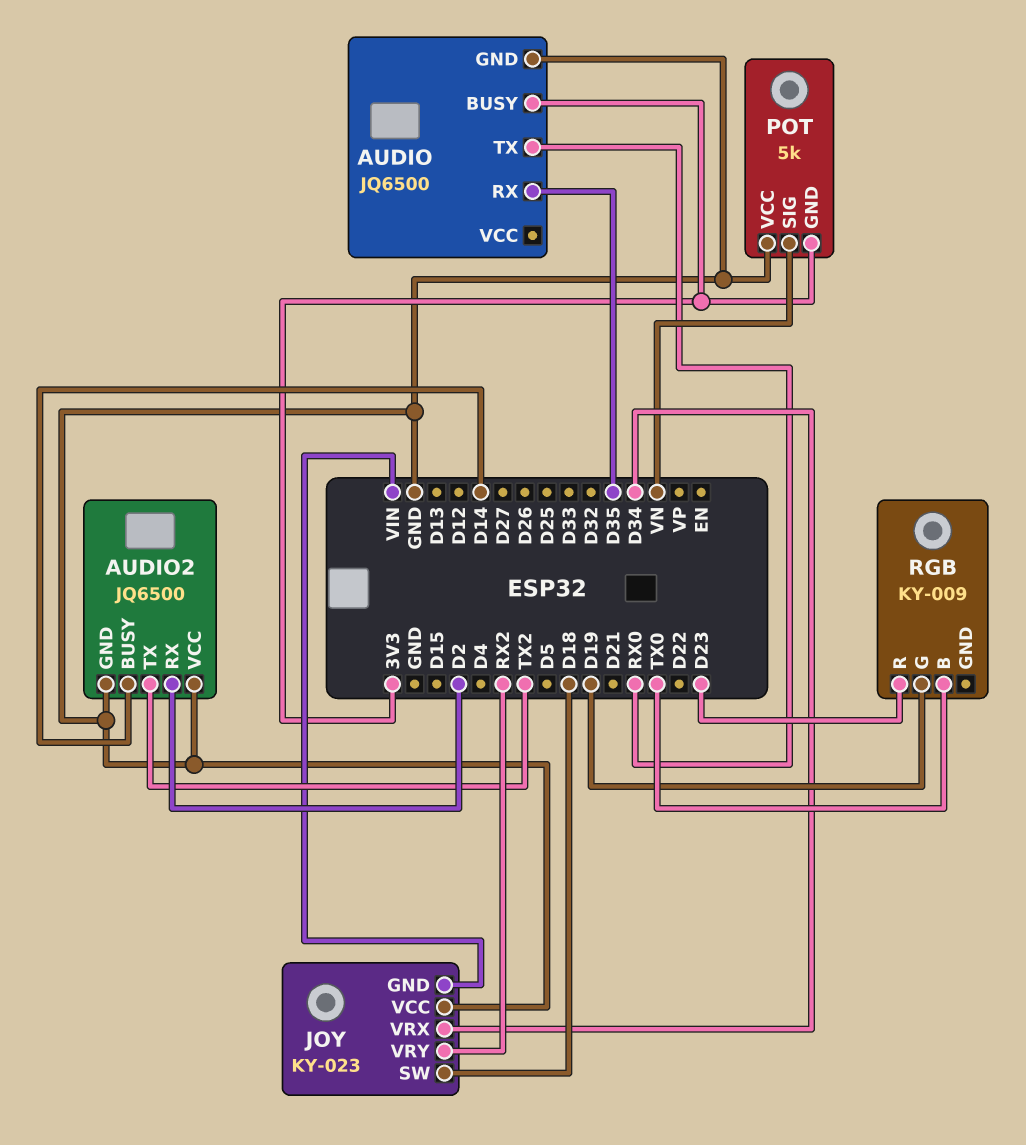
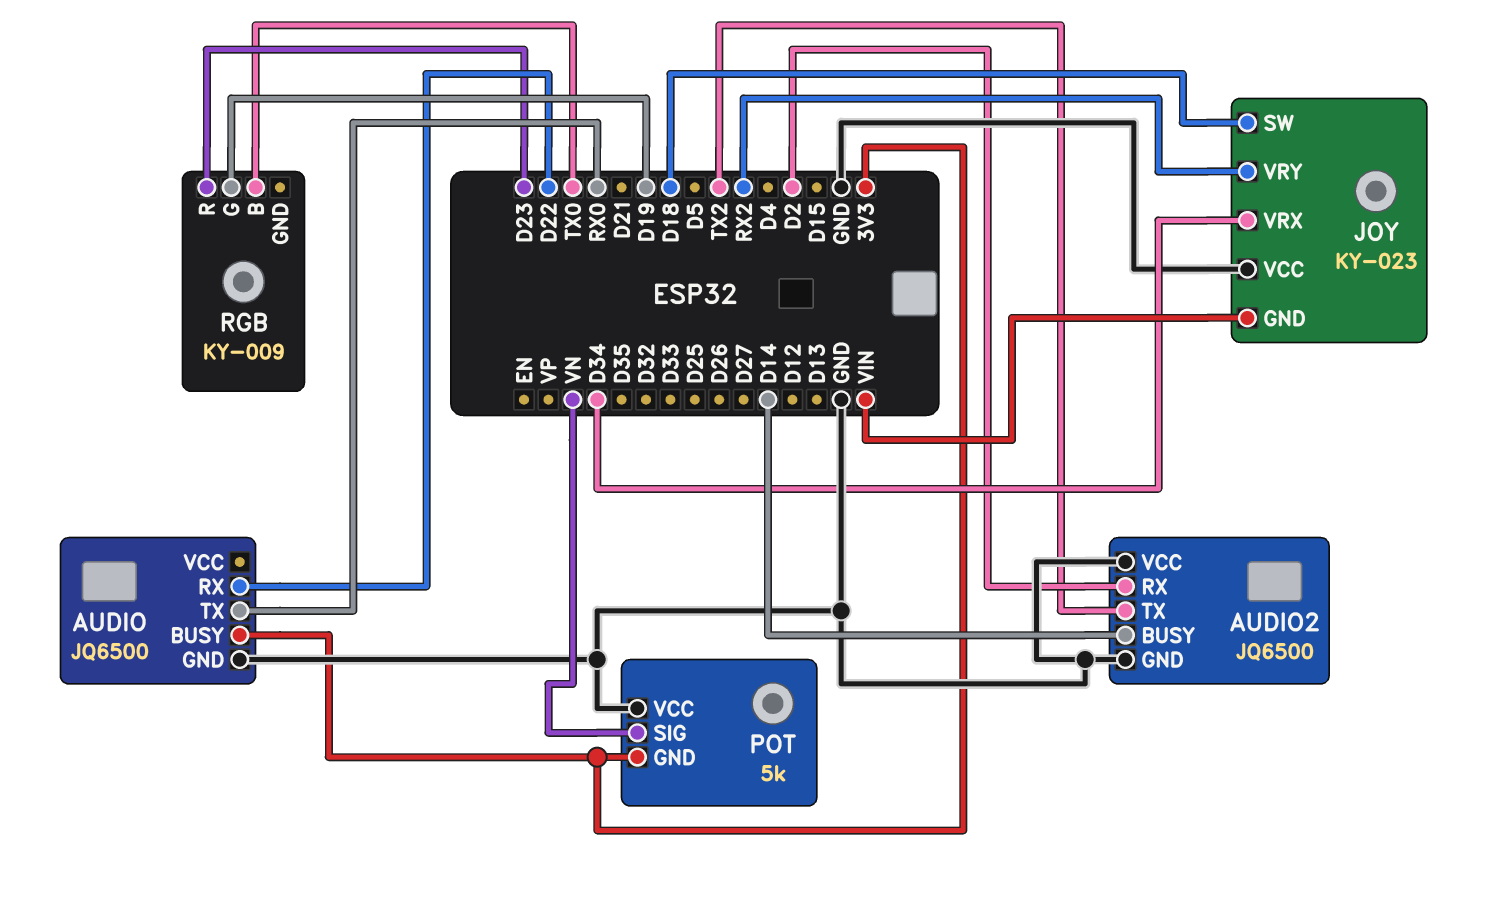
AUDIO pin RX: D35 -> D22

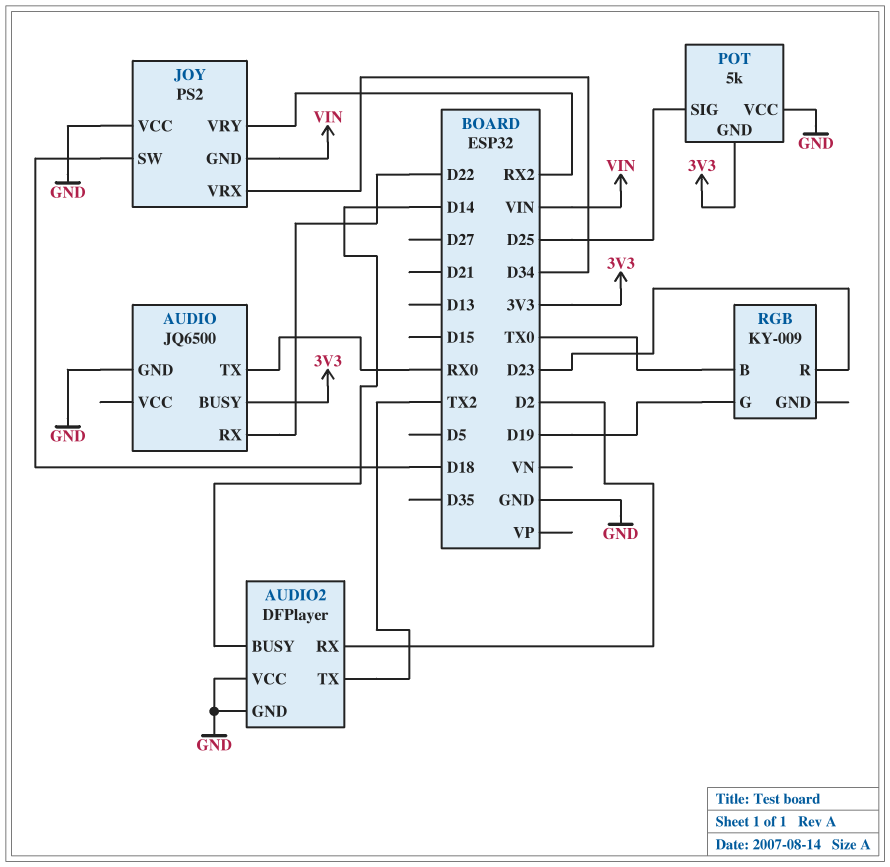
AUDIO2: JQ6500 -> DFPlayer
JOY: KY-023 -> PS2
POT pin SIG: VN -> D25

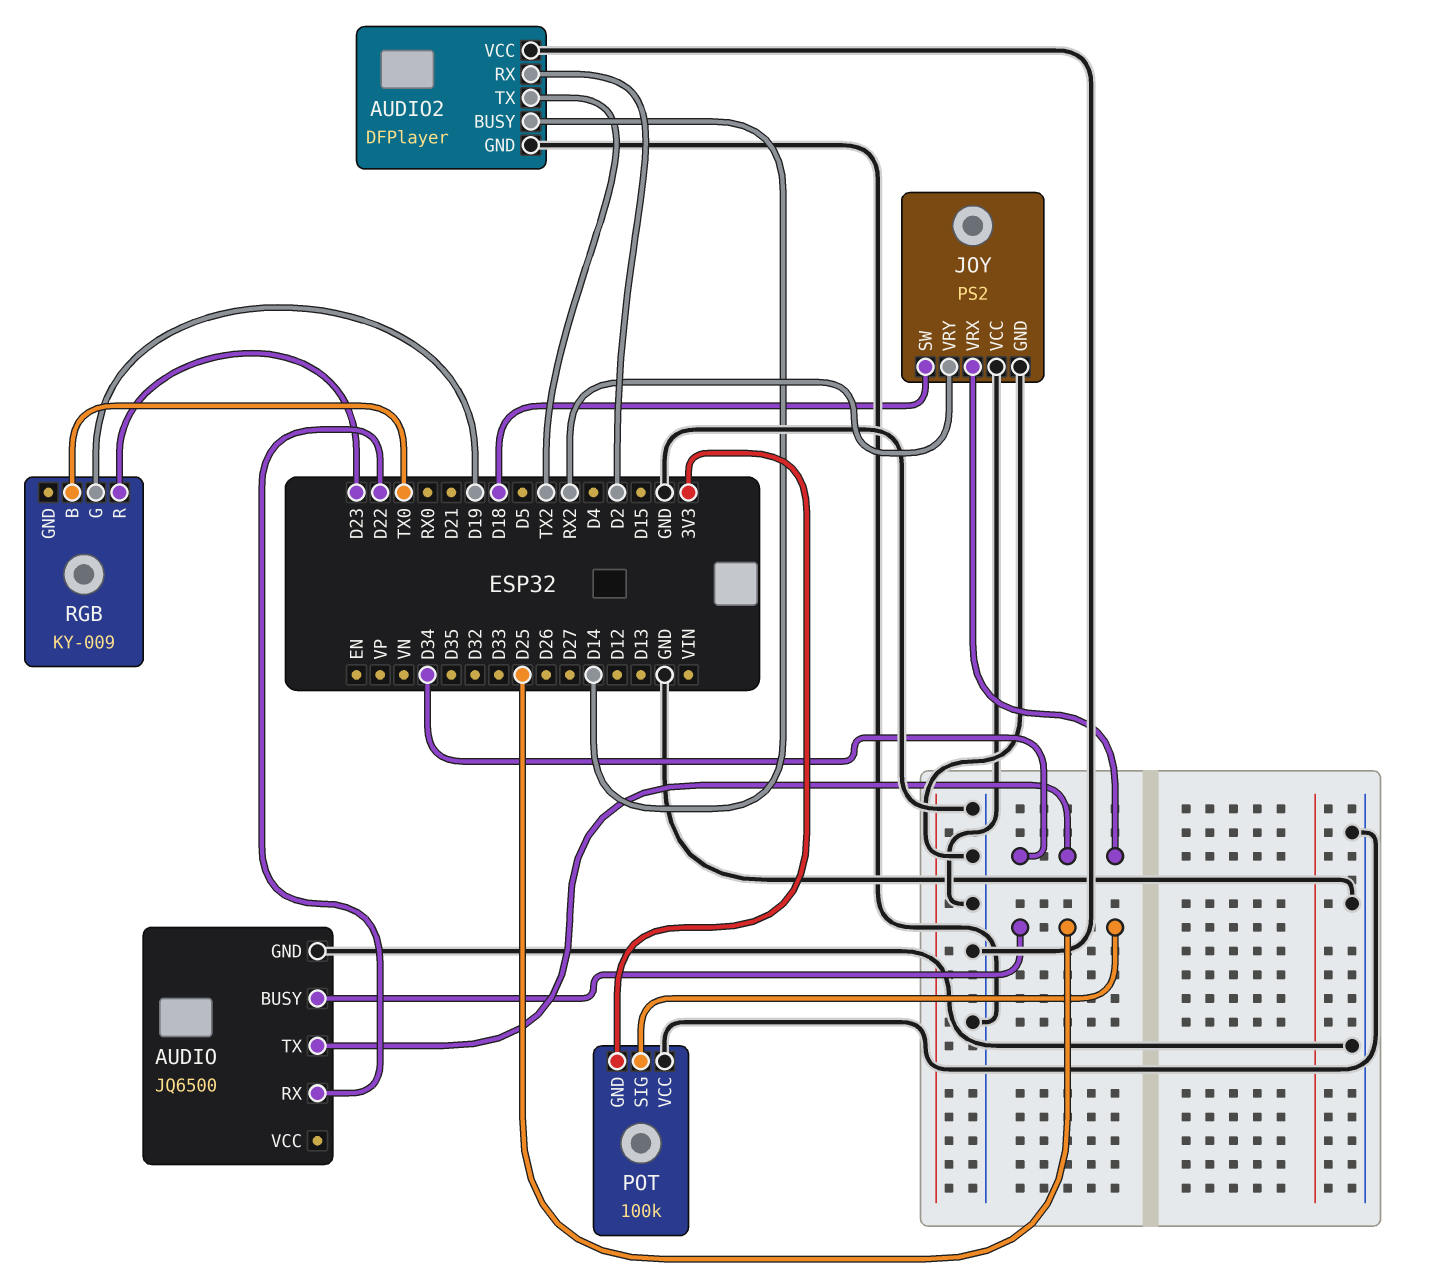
AUDIO pin BUSY: 3V3 -> D25
AUDIO pin TX: RX0 -> D34
JOY pin GND: VIN -> GND
POT: 5k -> 100k

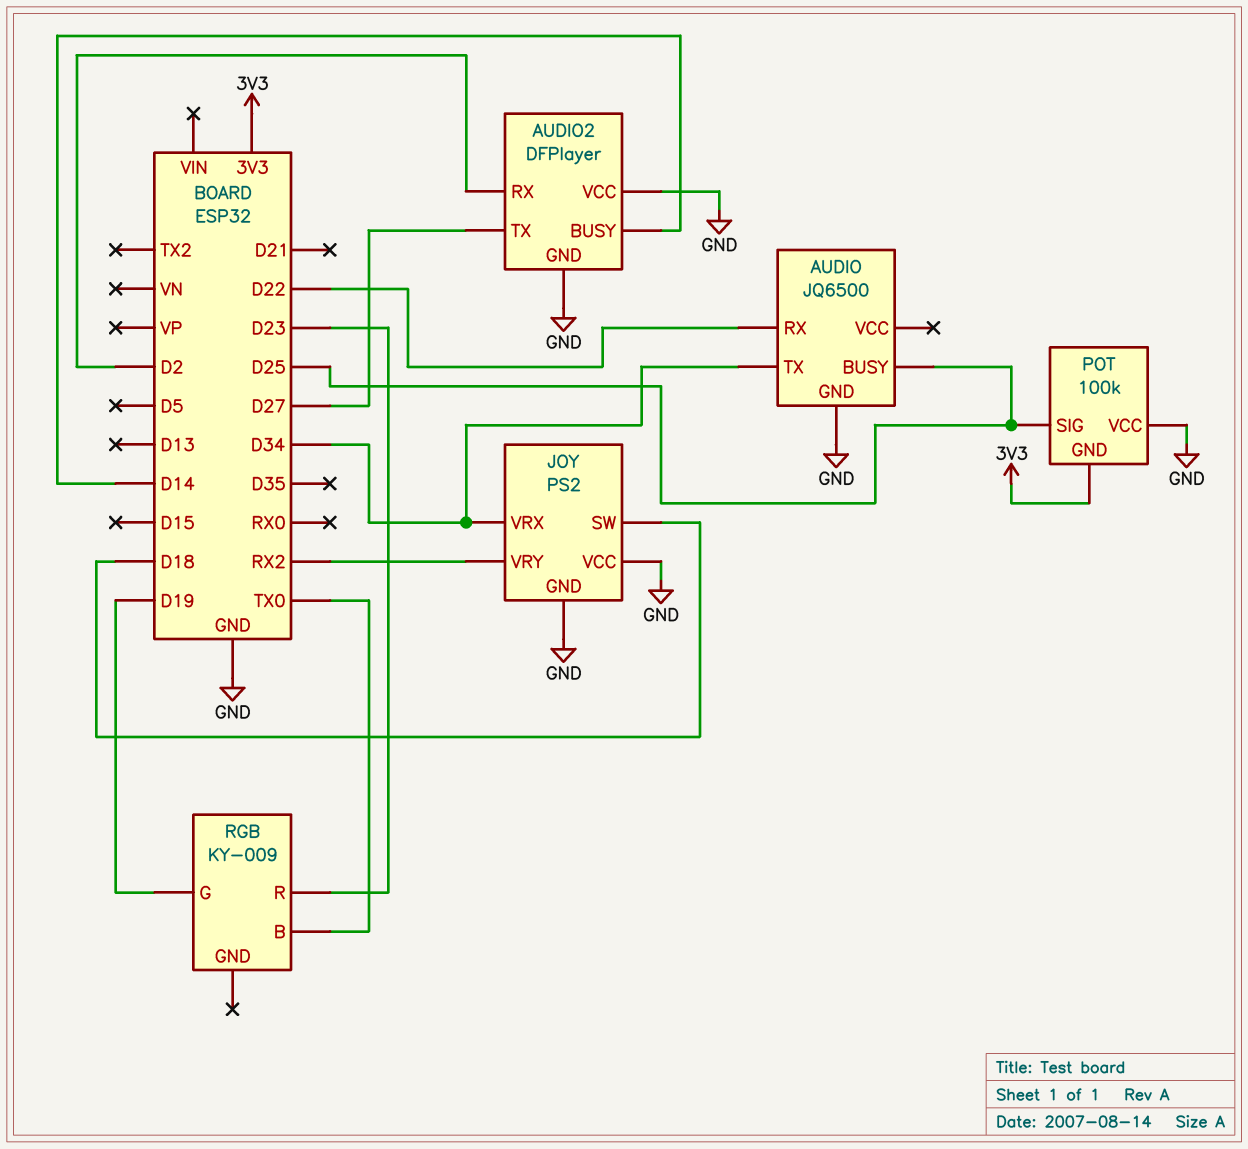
AUDIO2 pin TX: TX2 -> D27

